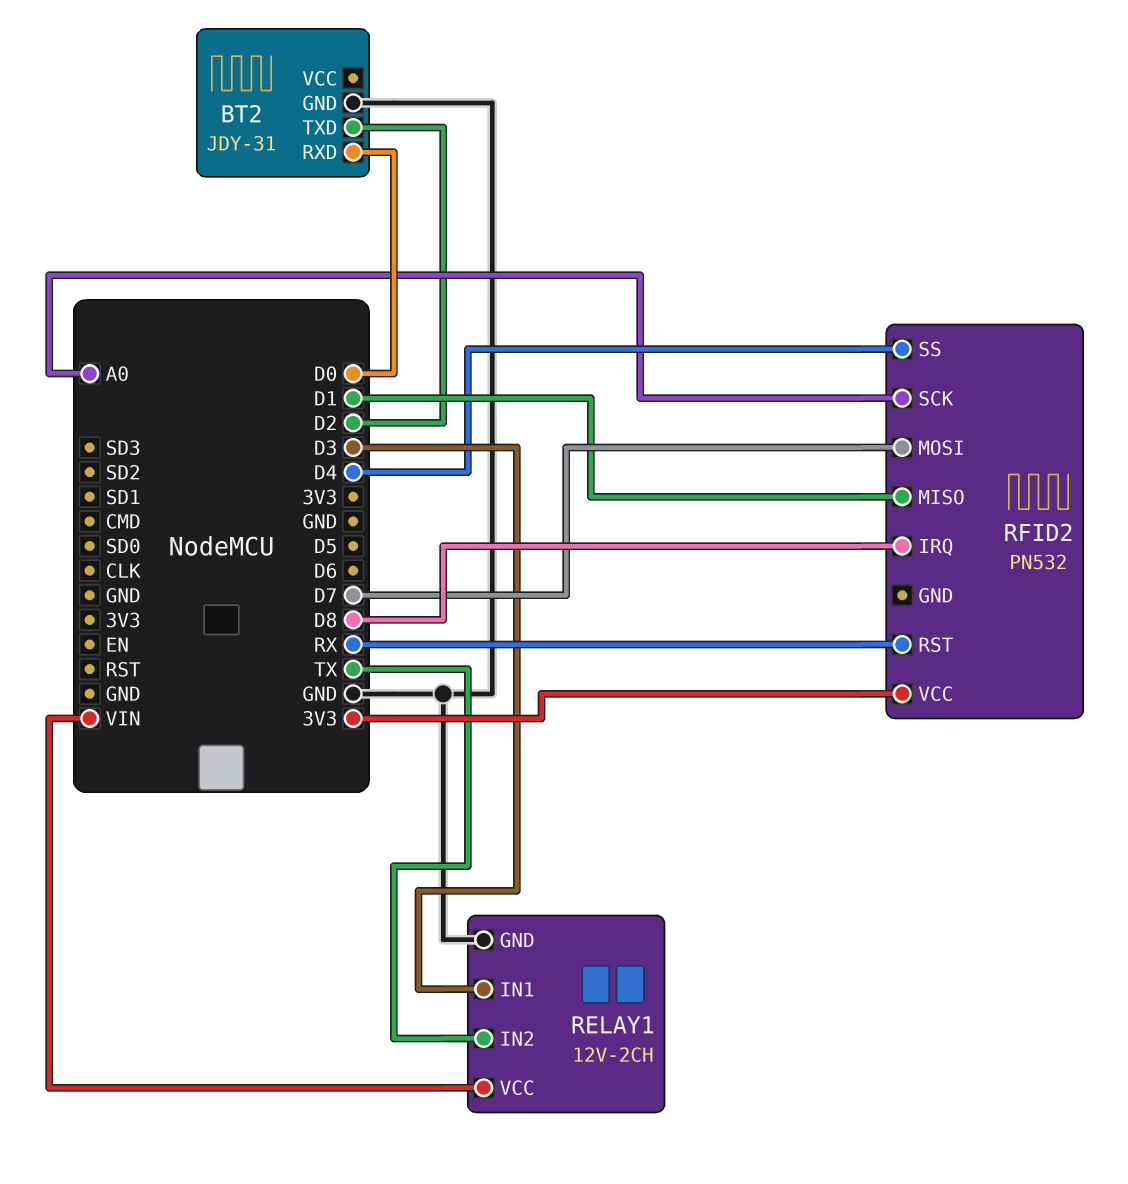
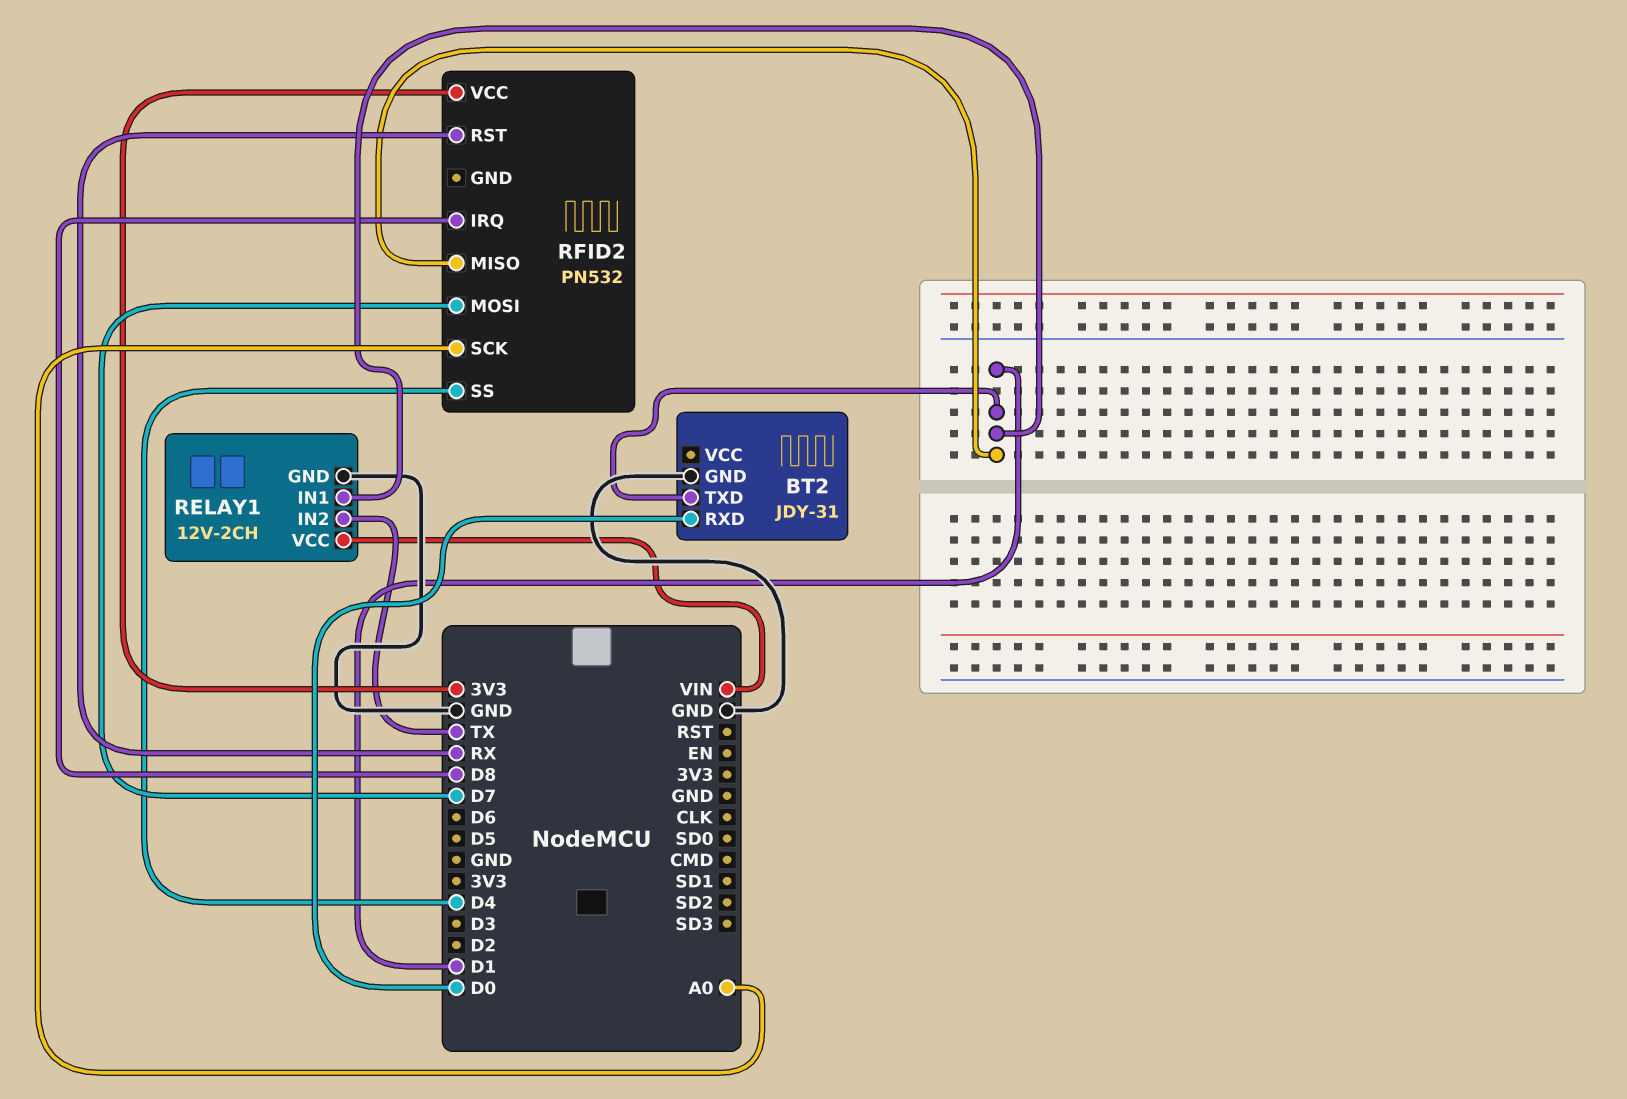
BT2 pin TXD: D2 -> D1
RELAY1 pin IN1: D3 -> D1

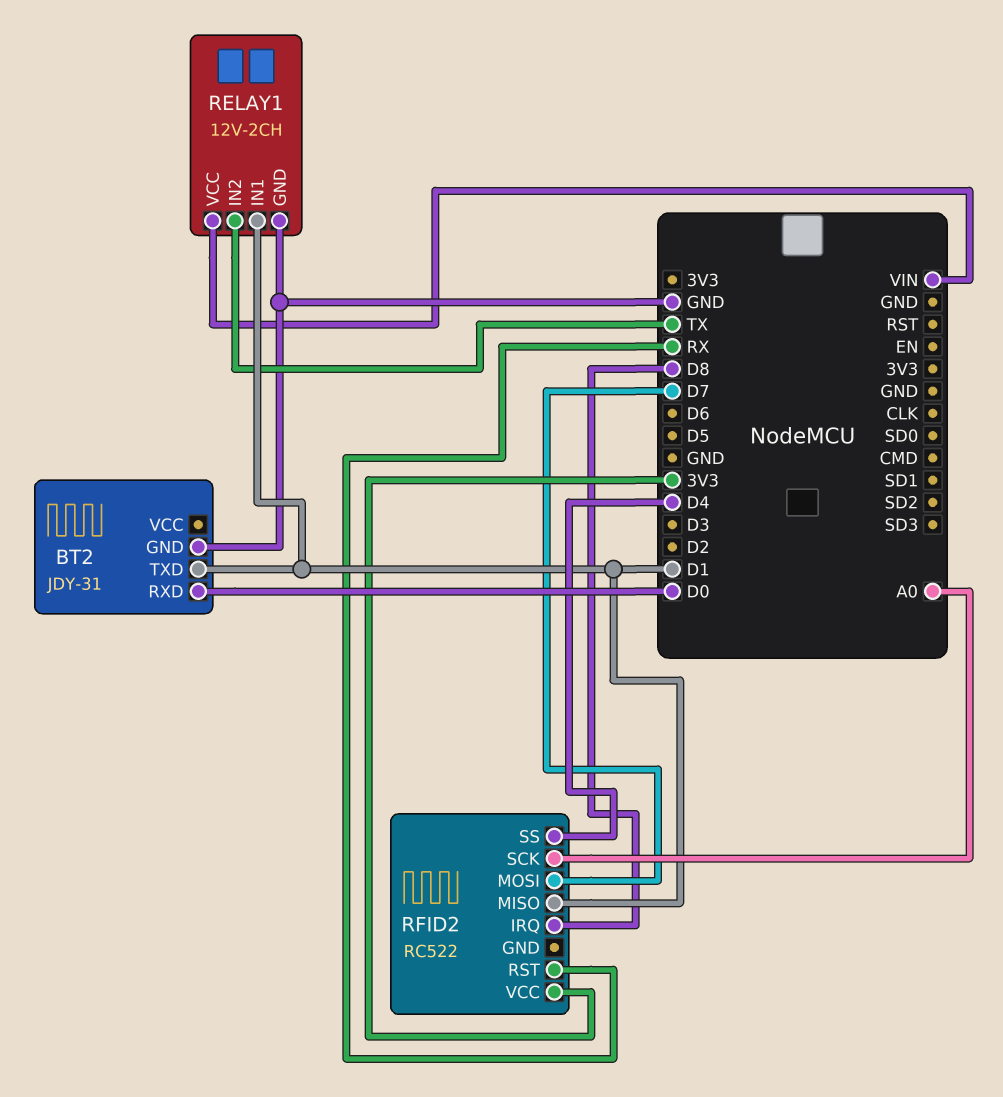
RFID2: PN532 -> RC522

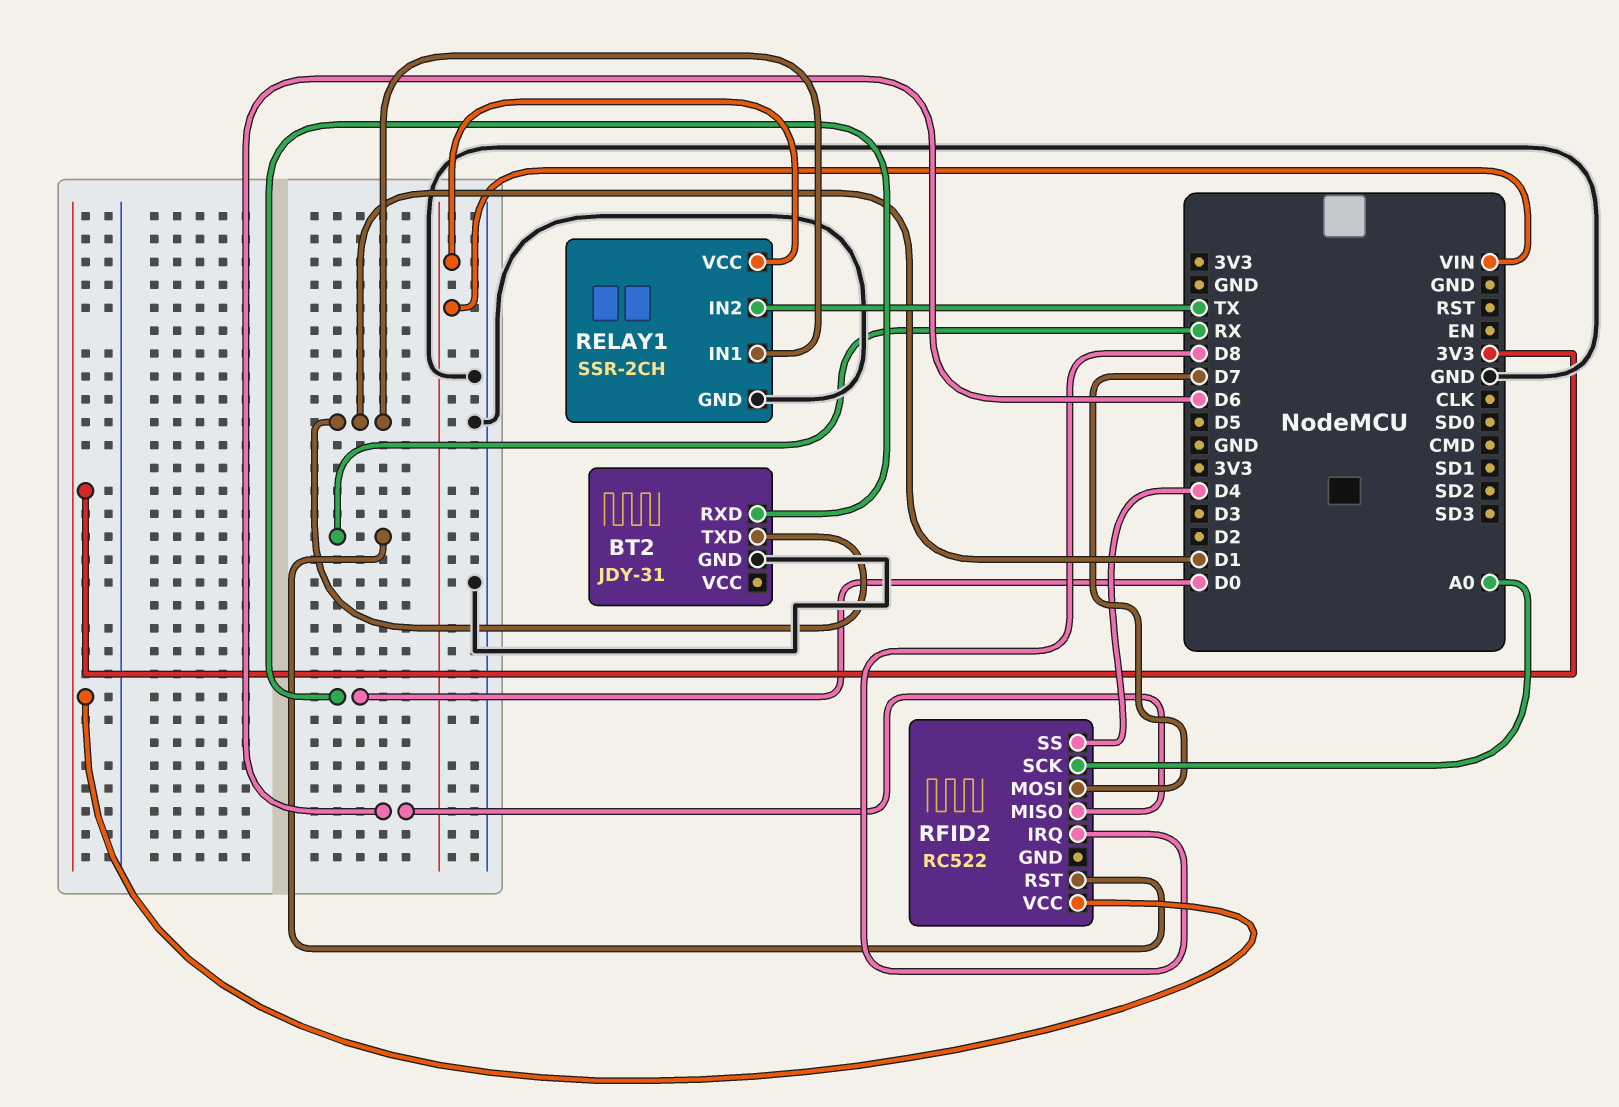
RELAY1: 12V-2CH -> SSR-2CH
RFID2 pin MISO: D1 -> D6

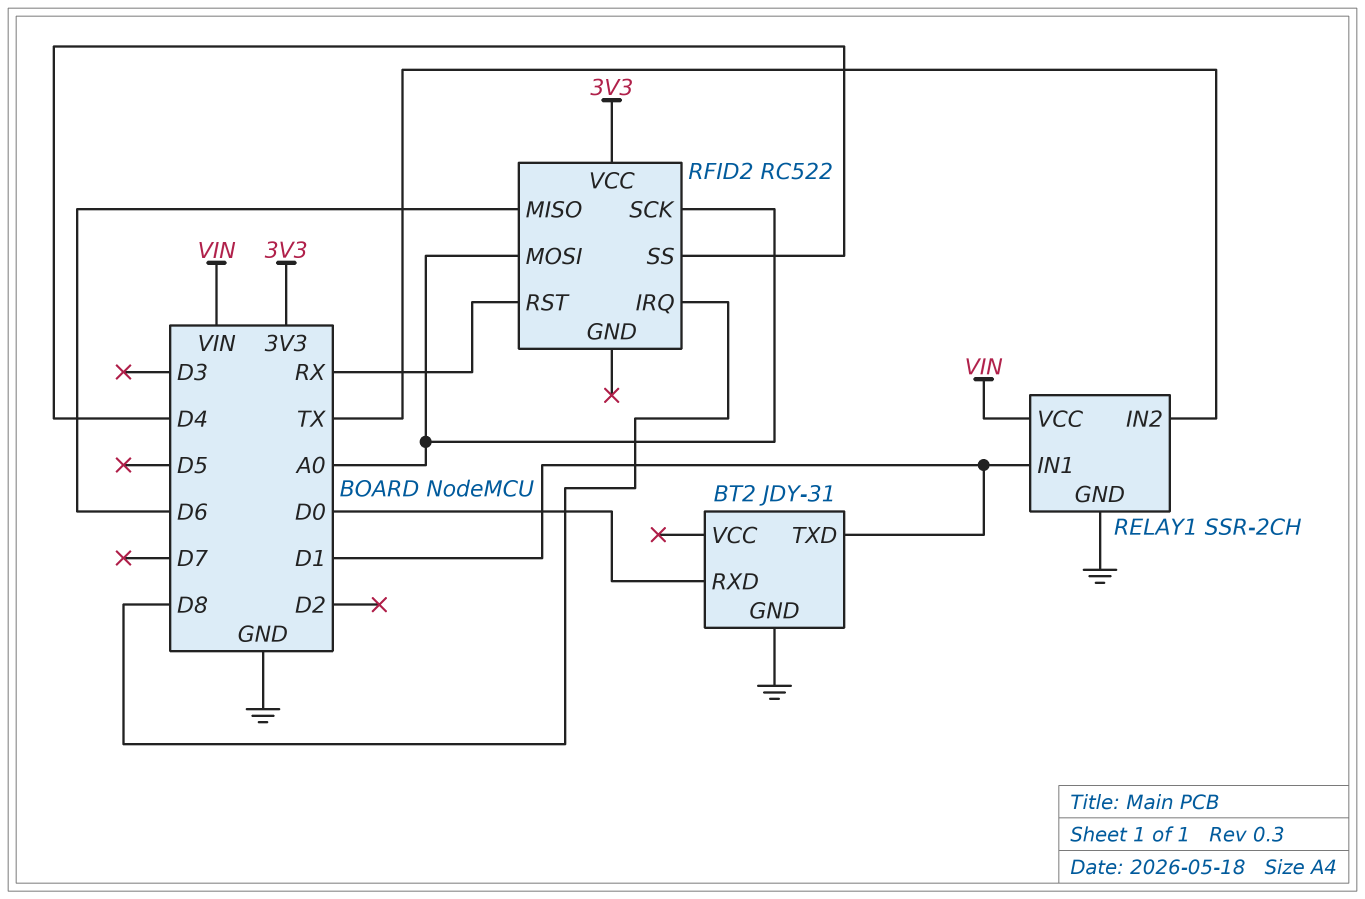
RFID2 pin MOSI: D7 -> A0

